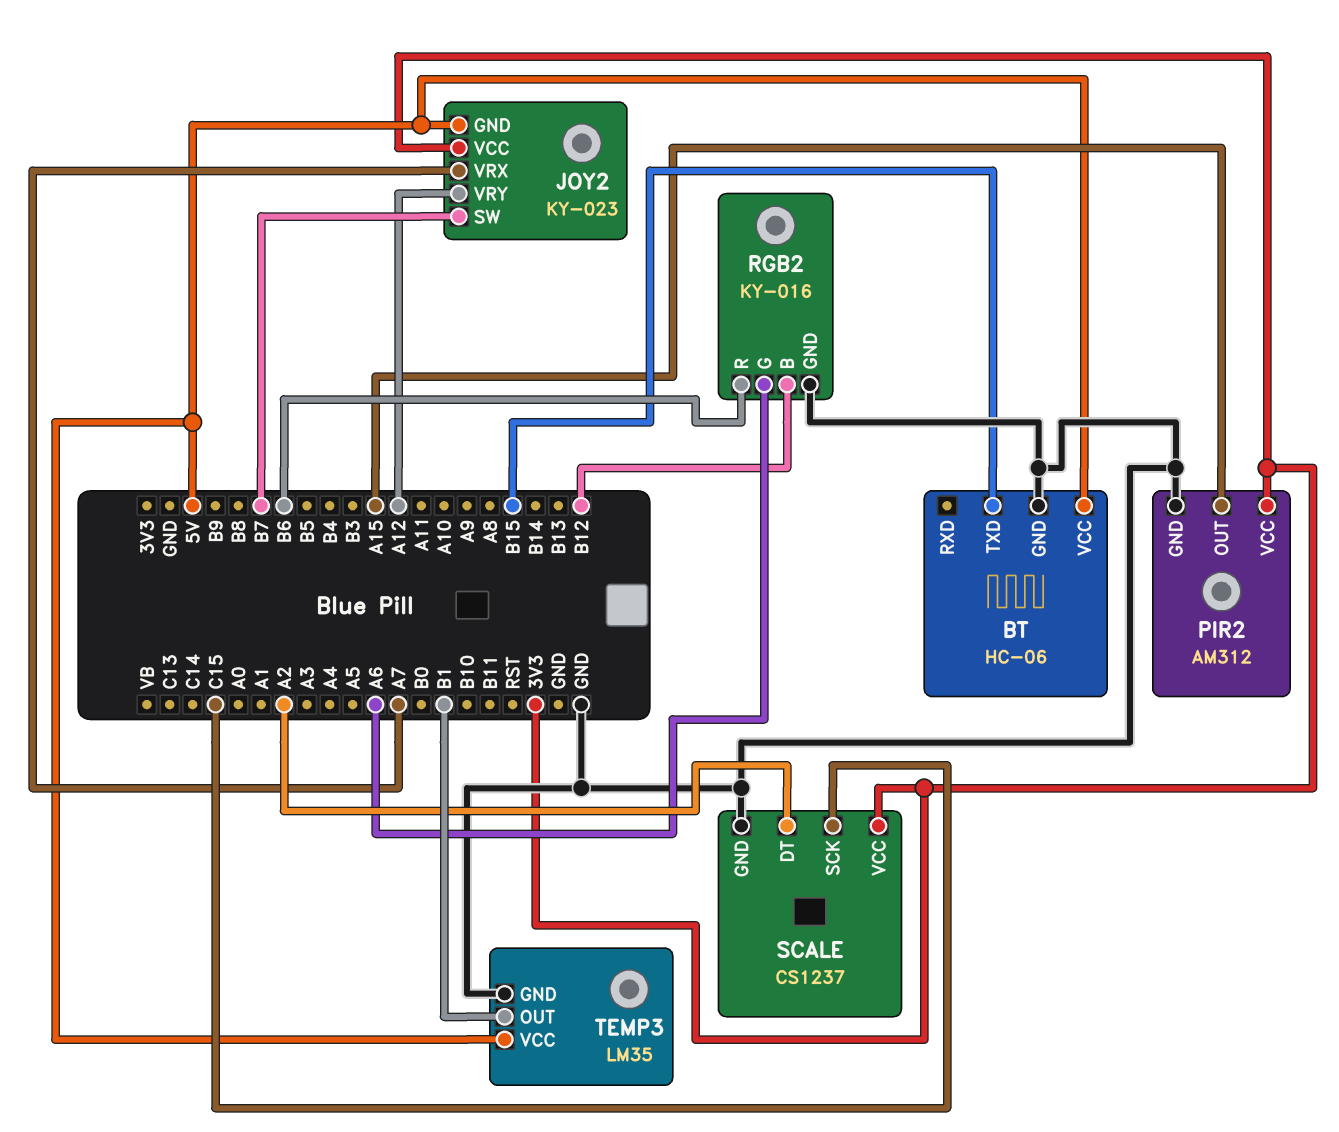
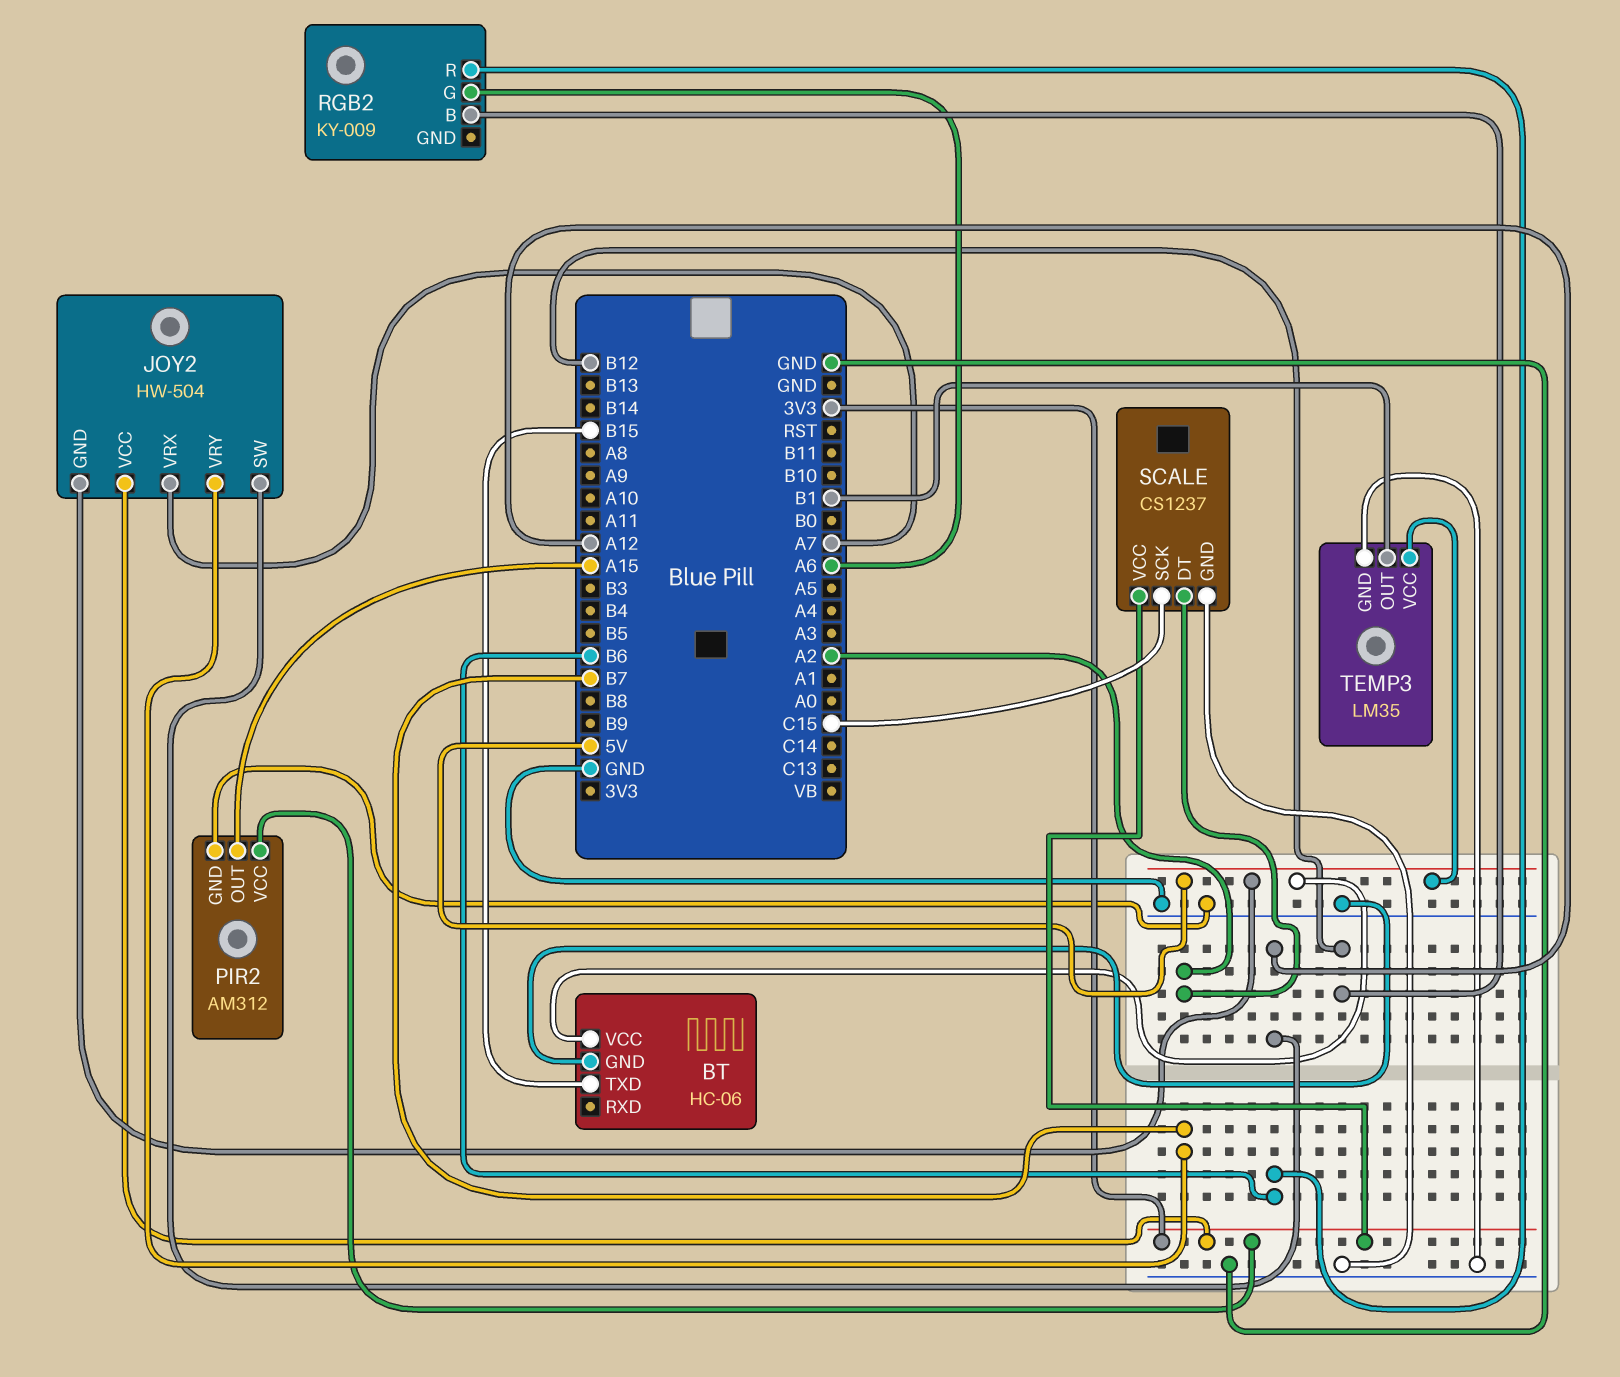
JOY2: KY-023 -> HW-504
JOY2 pin SW: B7 -> A12
JOY2 pin VRY: A12 -> B7
RGB2: KY-016 -> KY-009
RGB2 pin GND: GND -> none

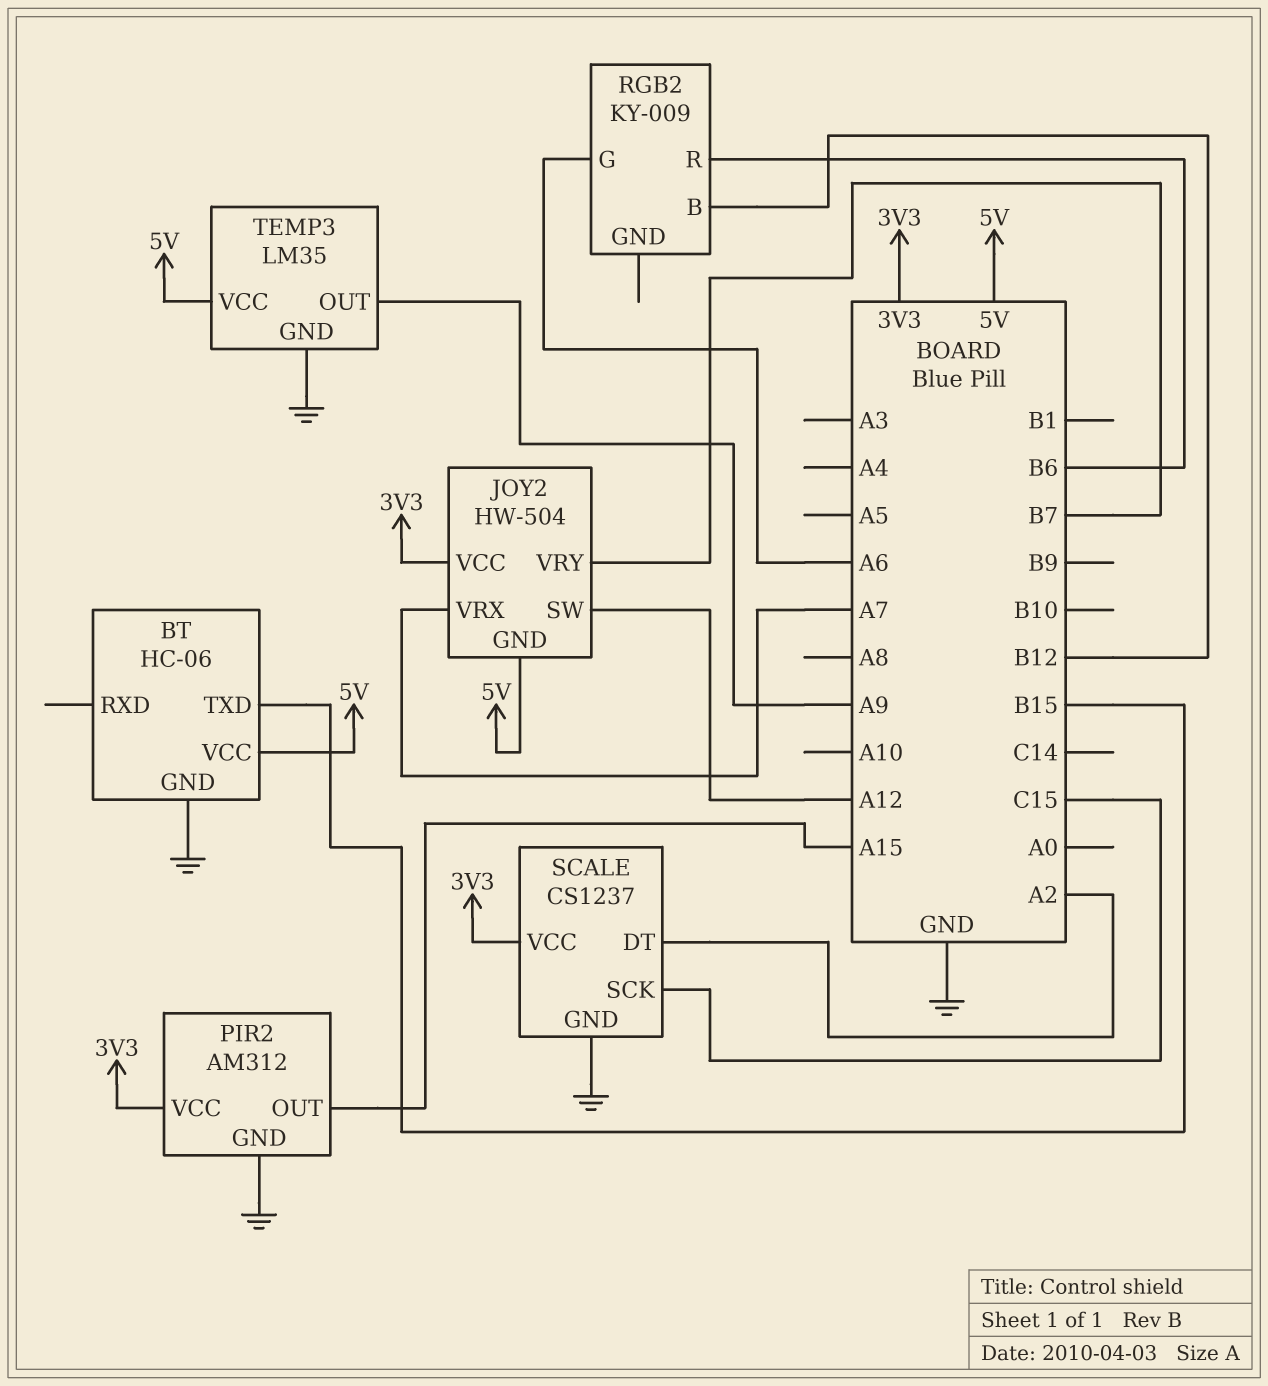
TEMP3 pin OUT: B1 -> A9

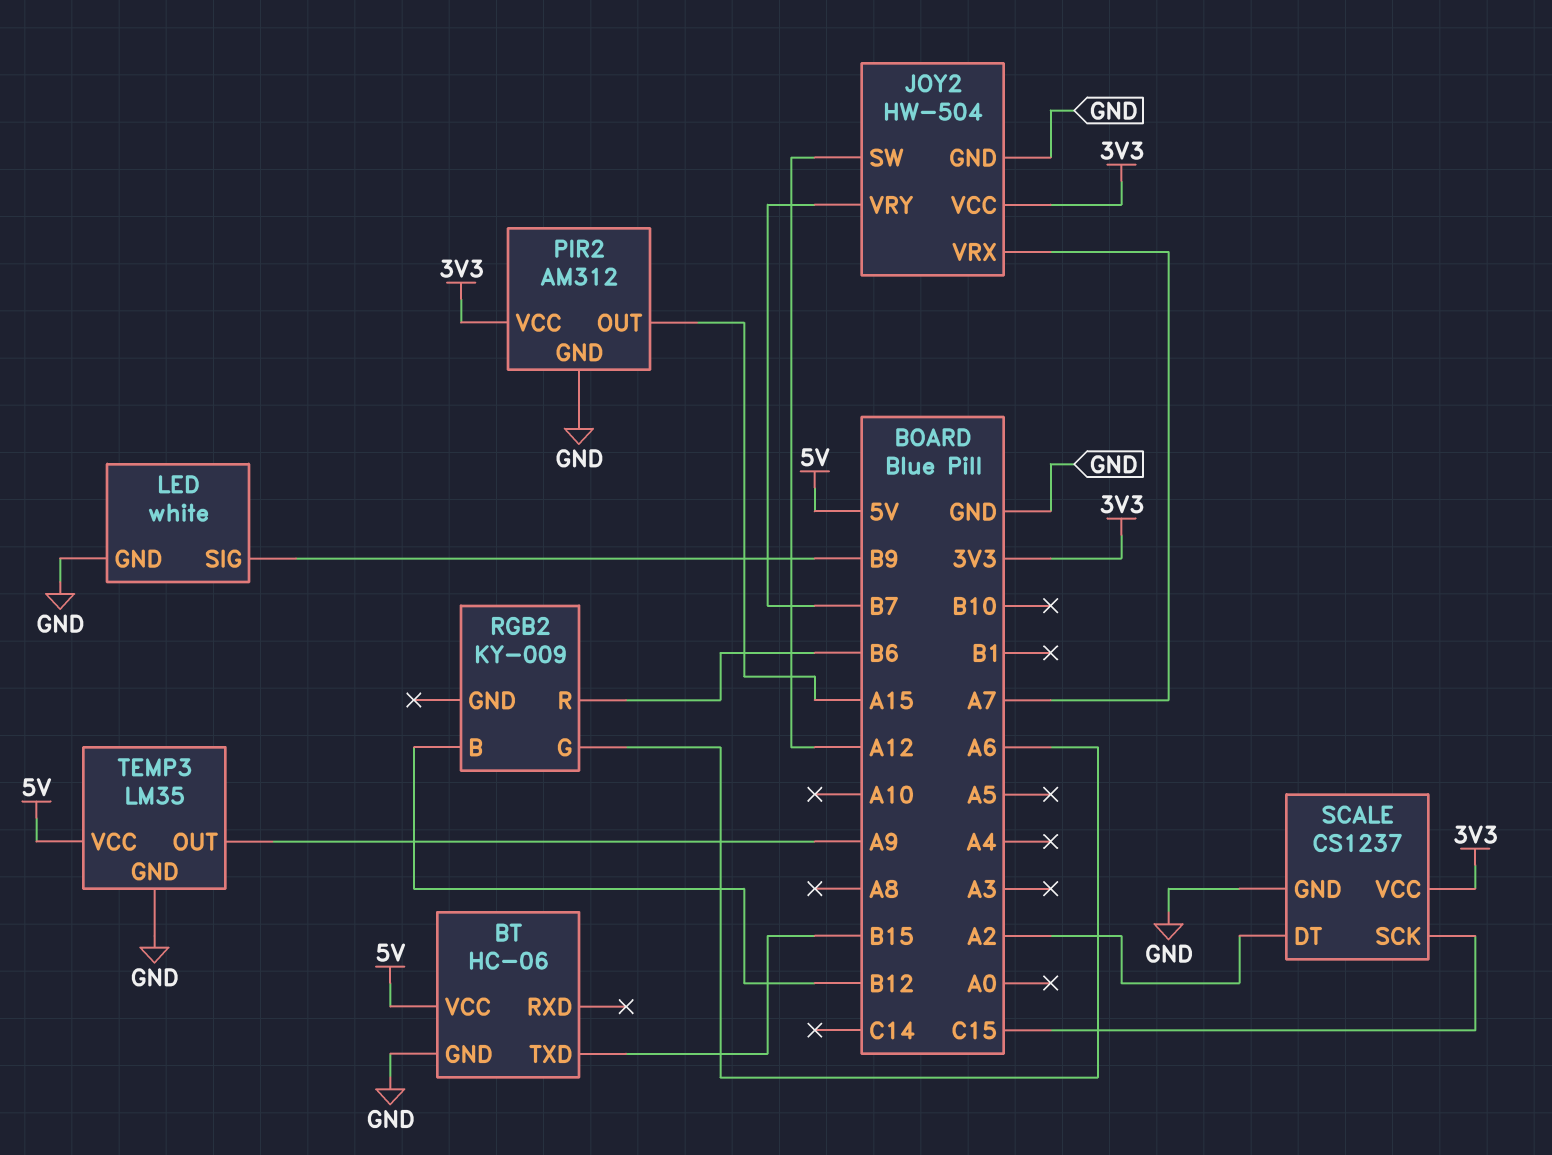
JOY2 pin GND: 5V -> GND
LED: none -> white
LED pin GND: none -> GND
LED pin SIG: none -> B9

